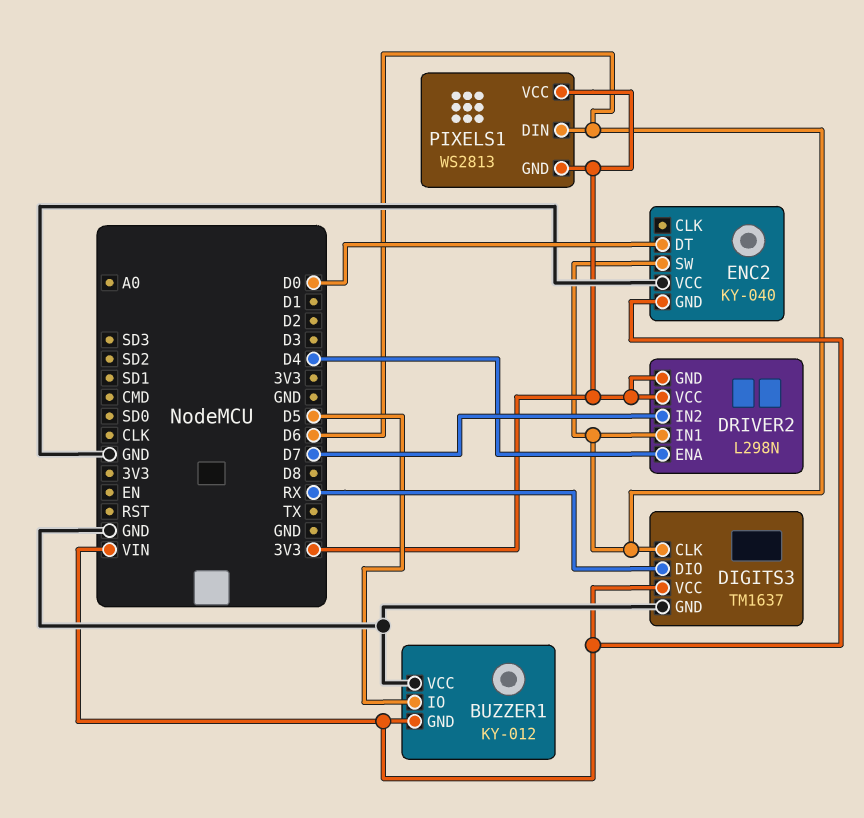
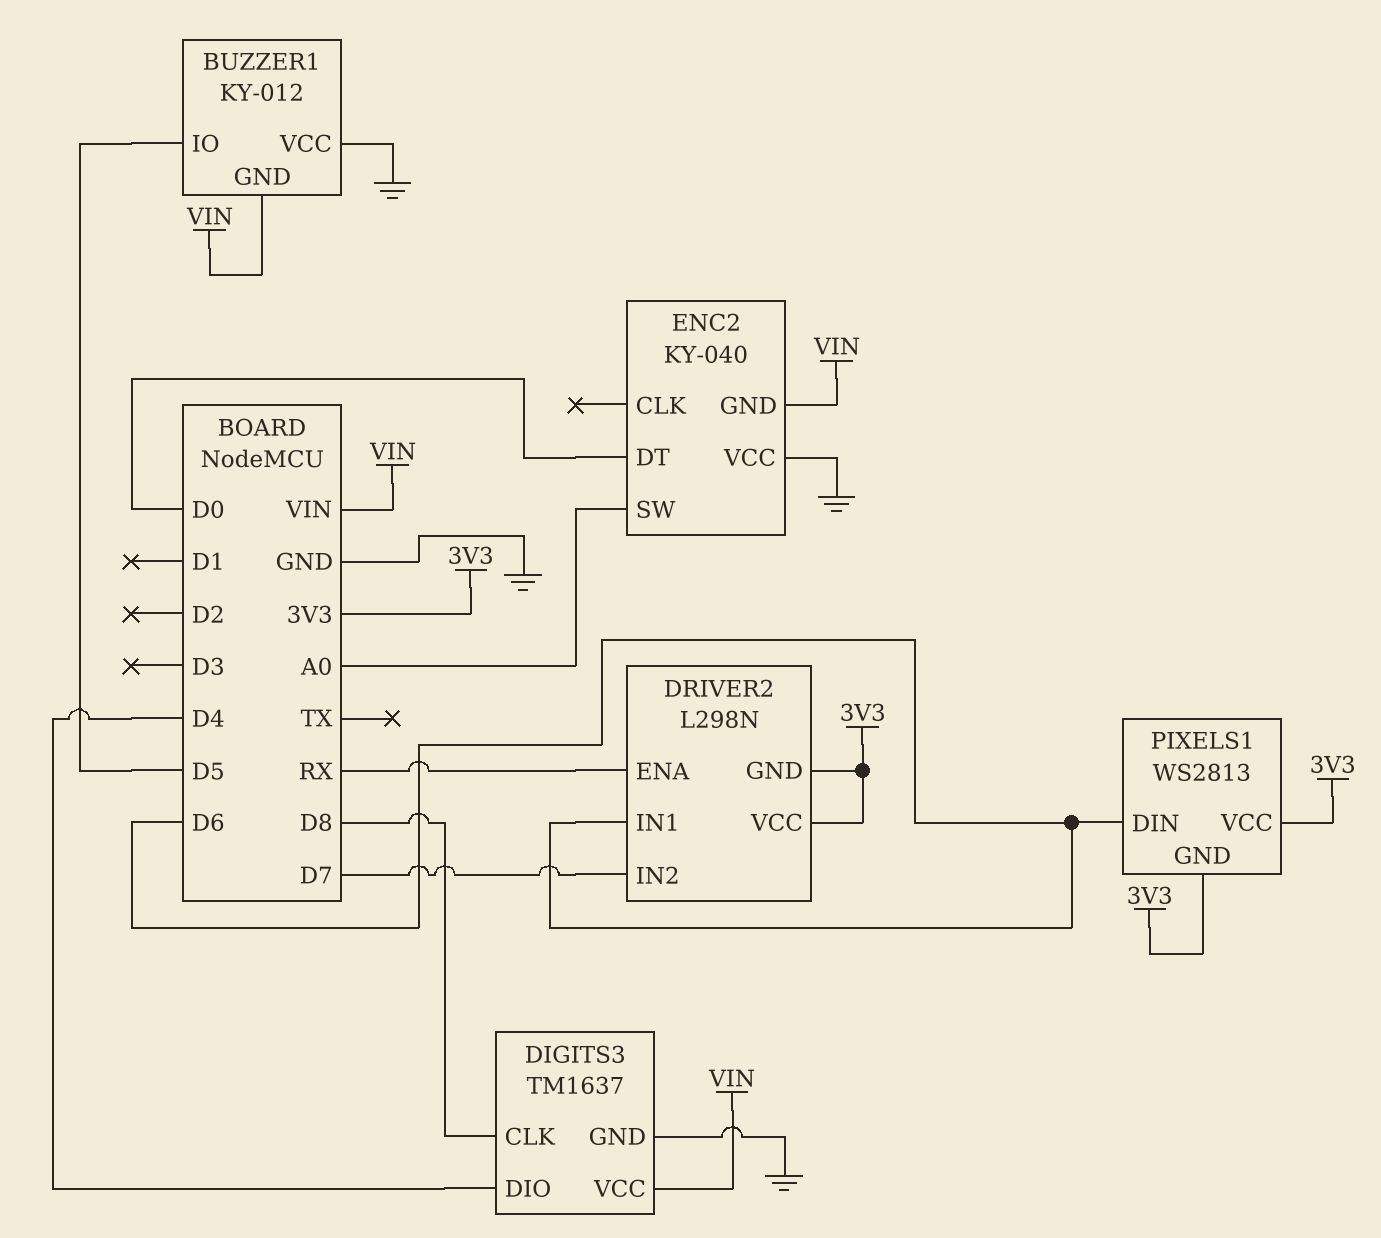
DIGITS3 pin CLK: D6 -> D8
DIGITS3 pin DIO: RX -> D4
DRIVER2 pin ENA: D4 -> RX
ENC2 pin SW: D6 -> A0

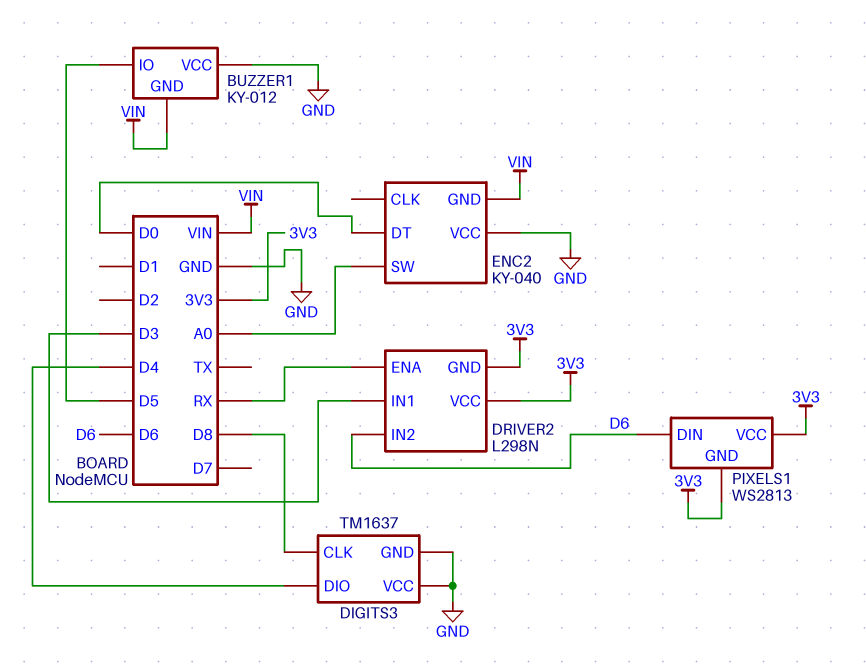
DIGITS3 pin VCC: VIN -> GND
DRIVER2 pin IN1: D6 -> D3
DRIVER2 pin IN2: D7 -> D6

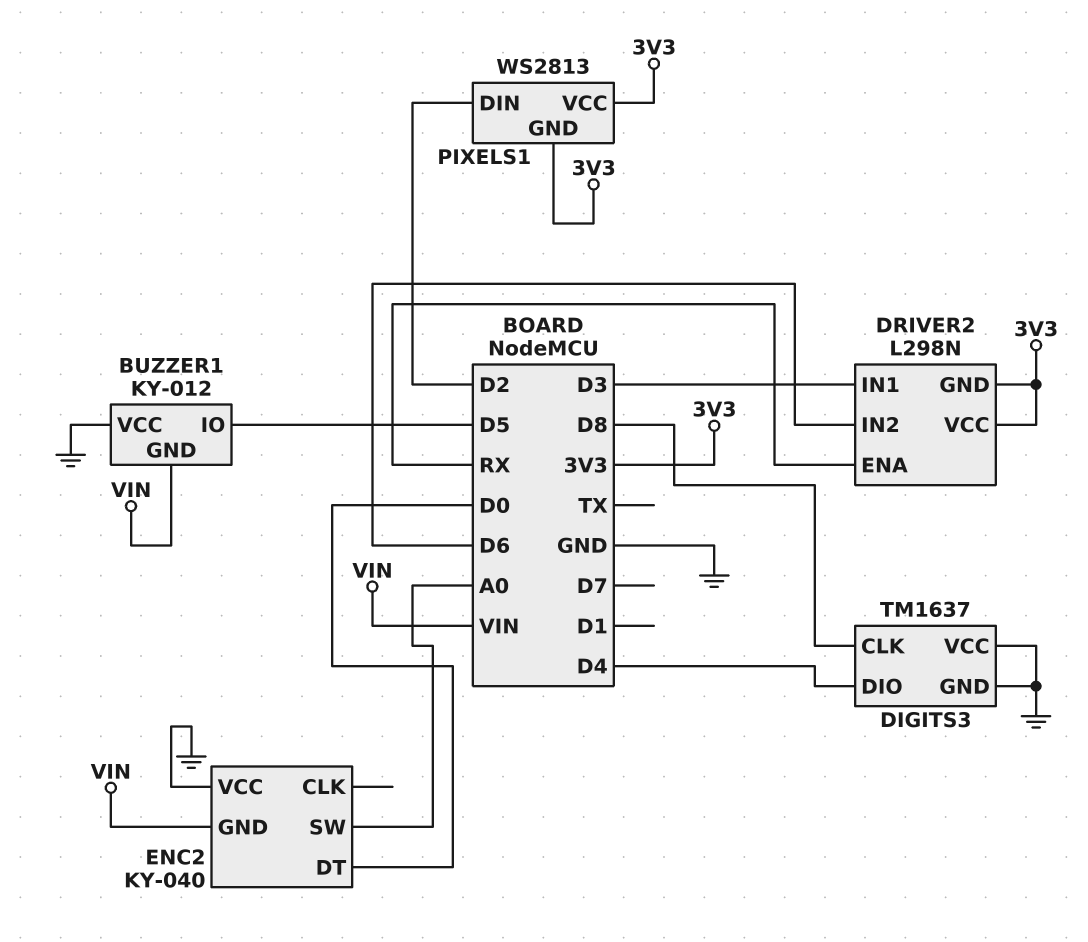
PIXELS1 pin DIN: D6 -> D2

